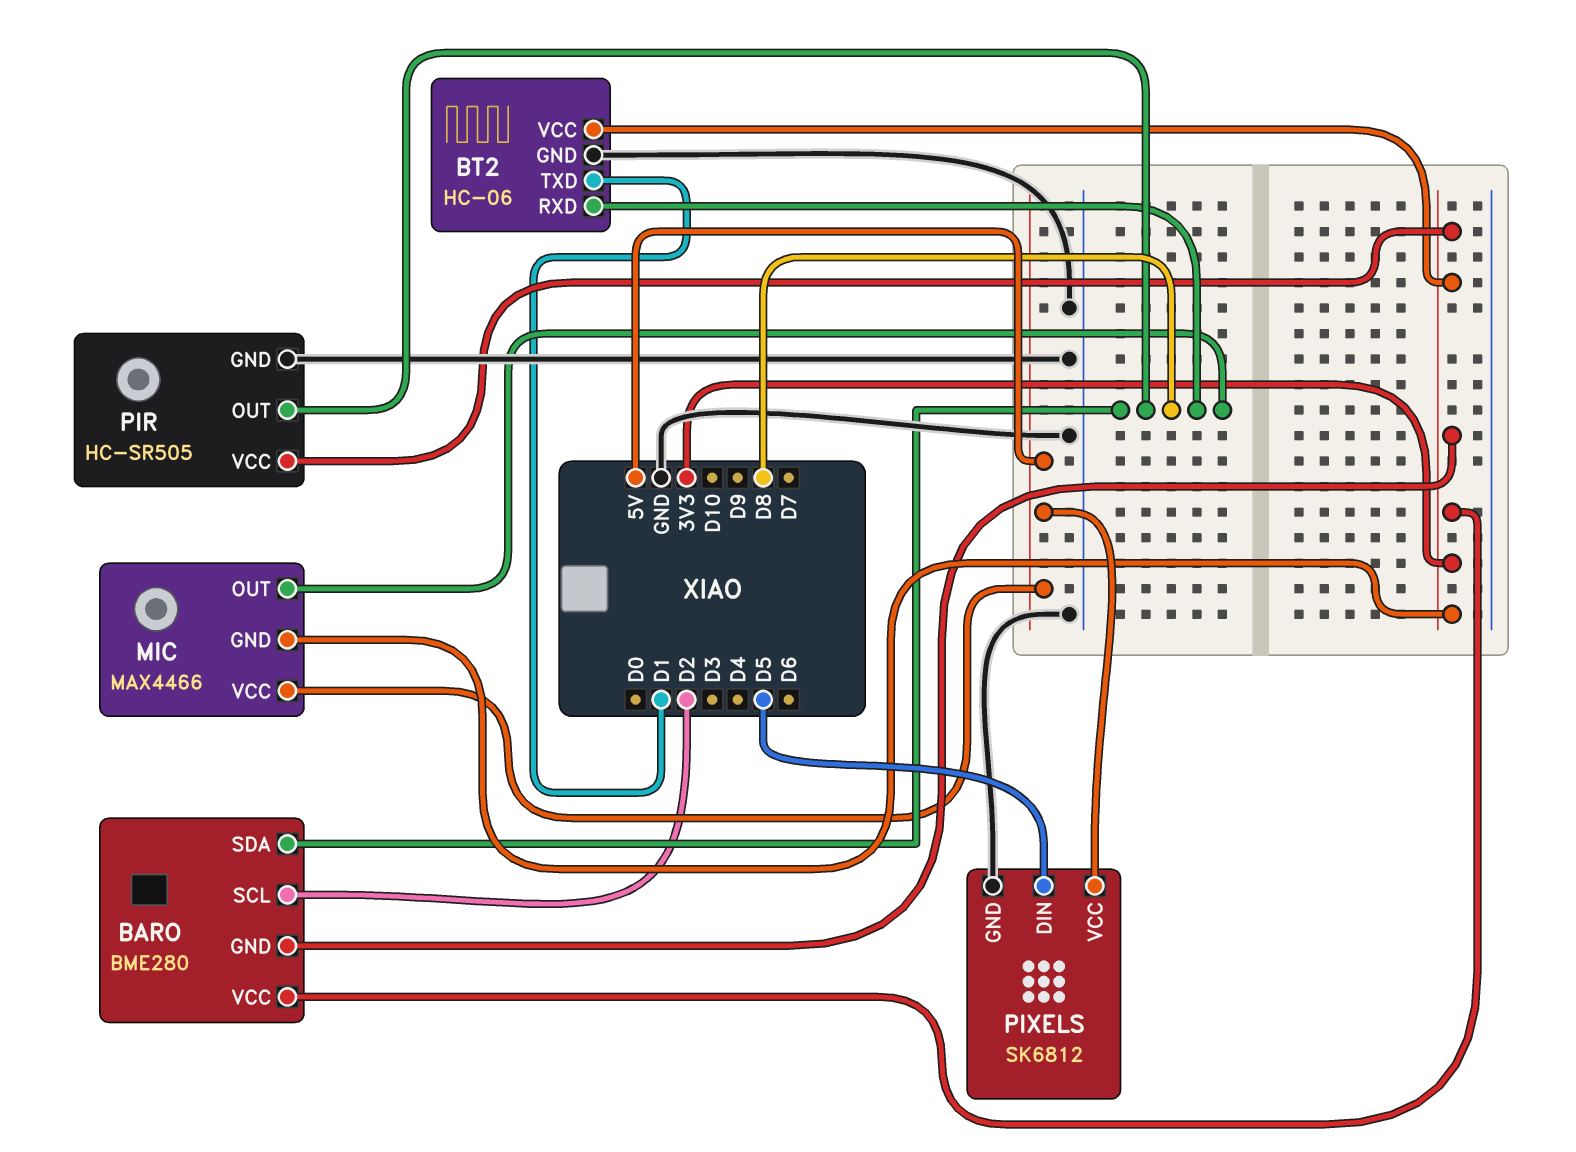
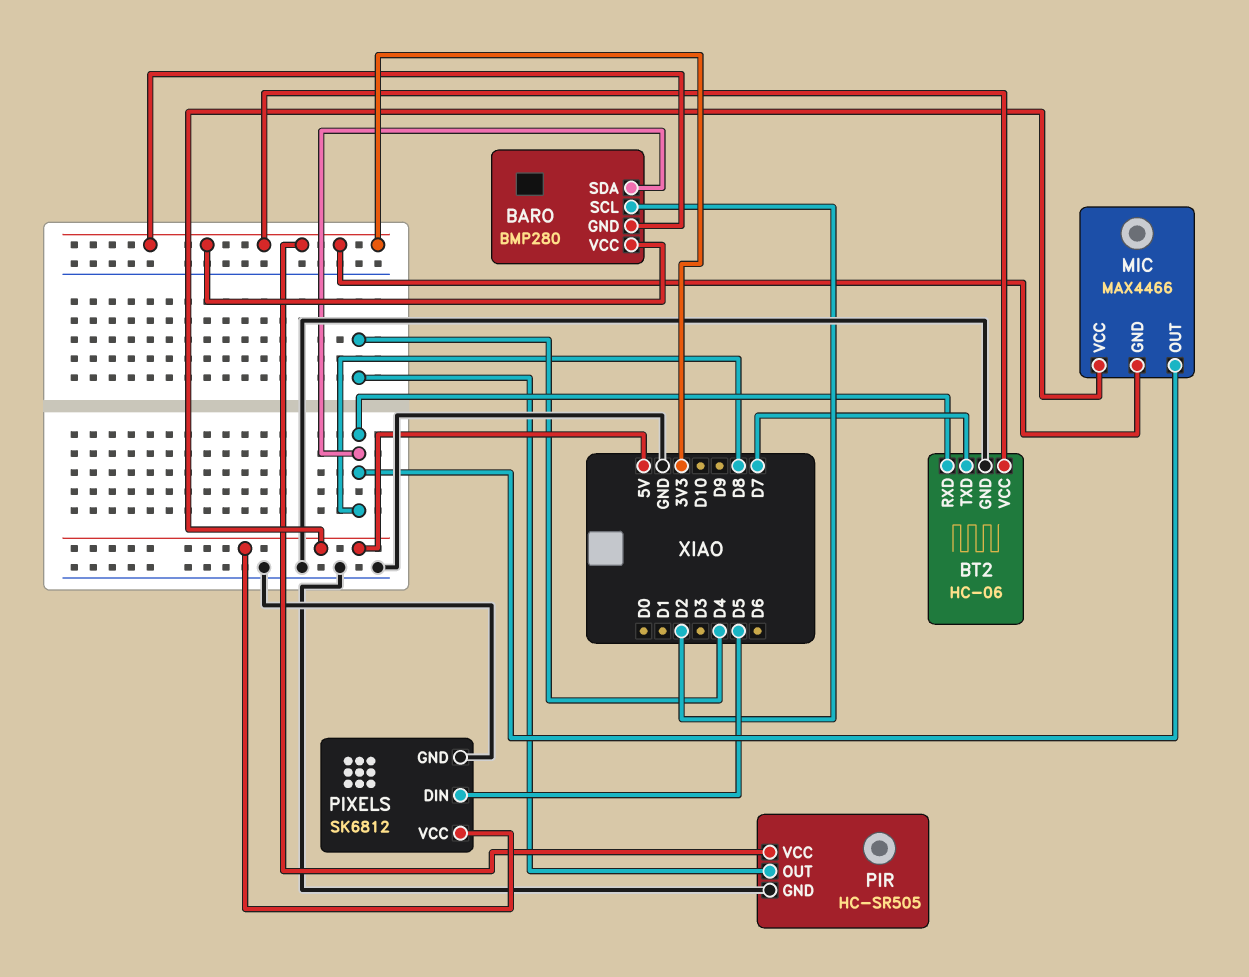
BARO: BME280 -> BMP280
BT2 pin TXD: D1 -> D7
PIR pin OUT: D8 -> D4

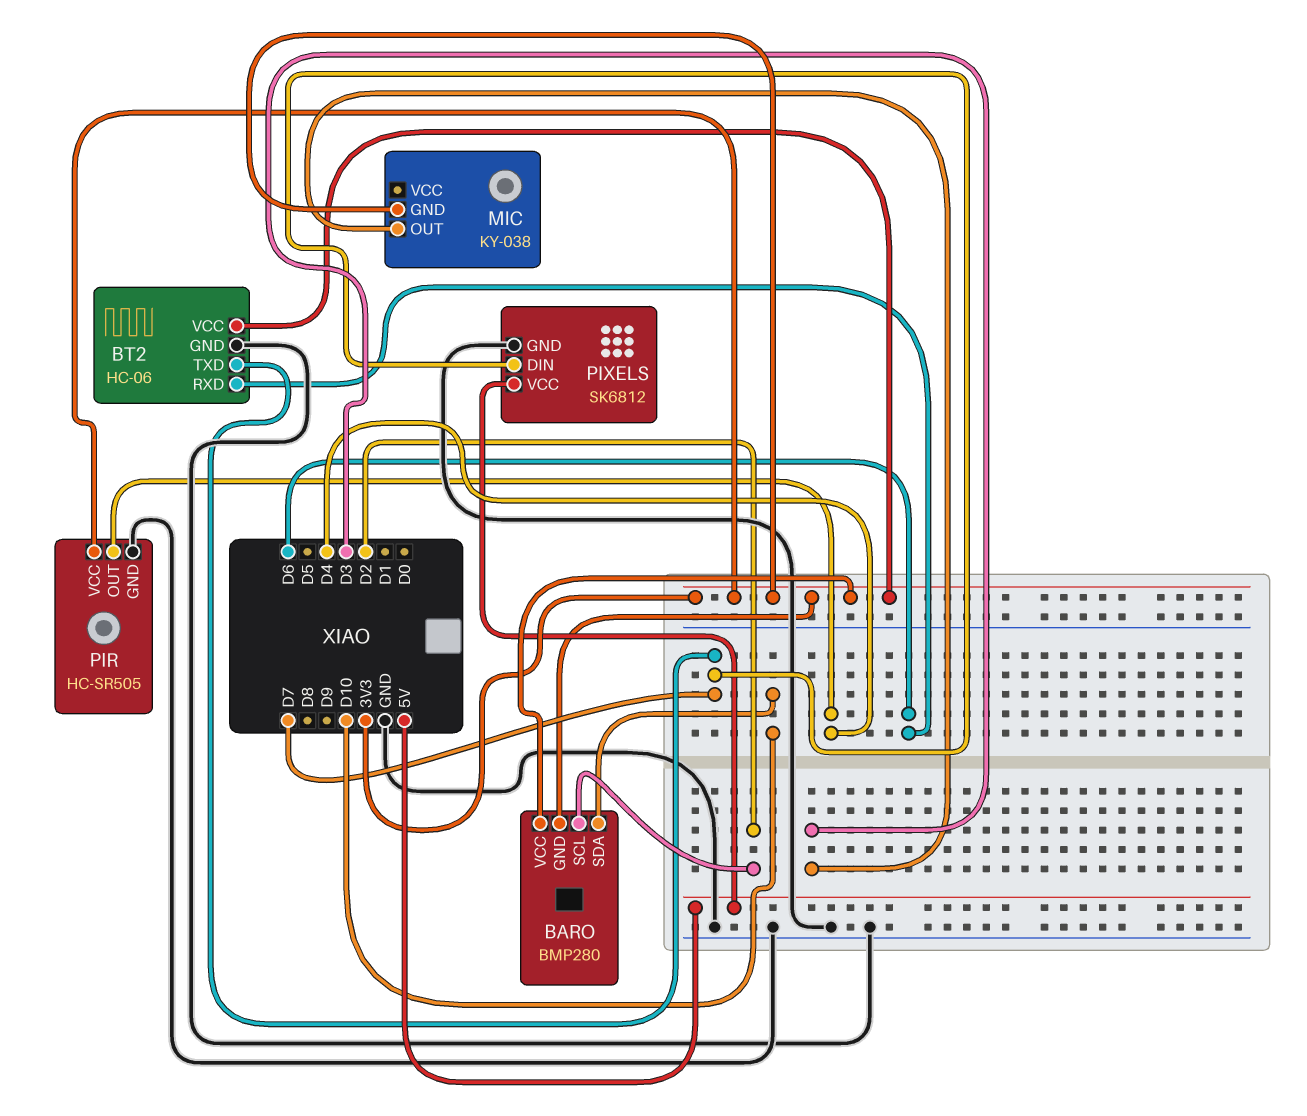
BARO pin SDA: D8 -> D10
BT2 pin RXD: D8 -> D6
MIC: MAX4466 -> KY-038
MIC pin OUT: D8 -> D3
MIC pin VCC: 5V -> none
PIXELS pin DIN: D5 -> D7

